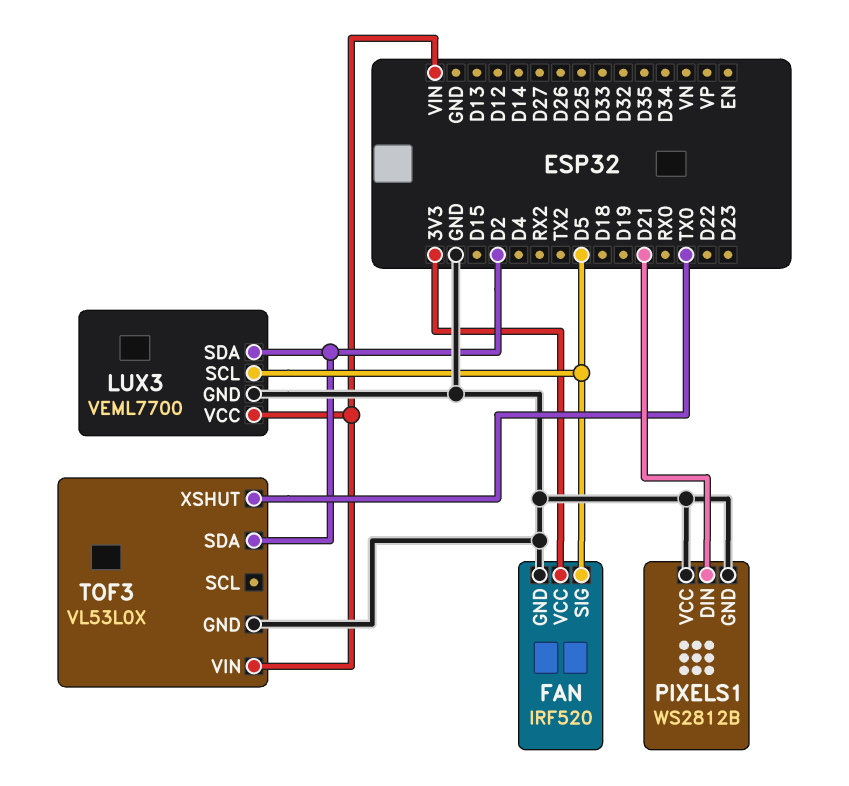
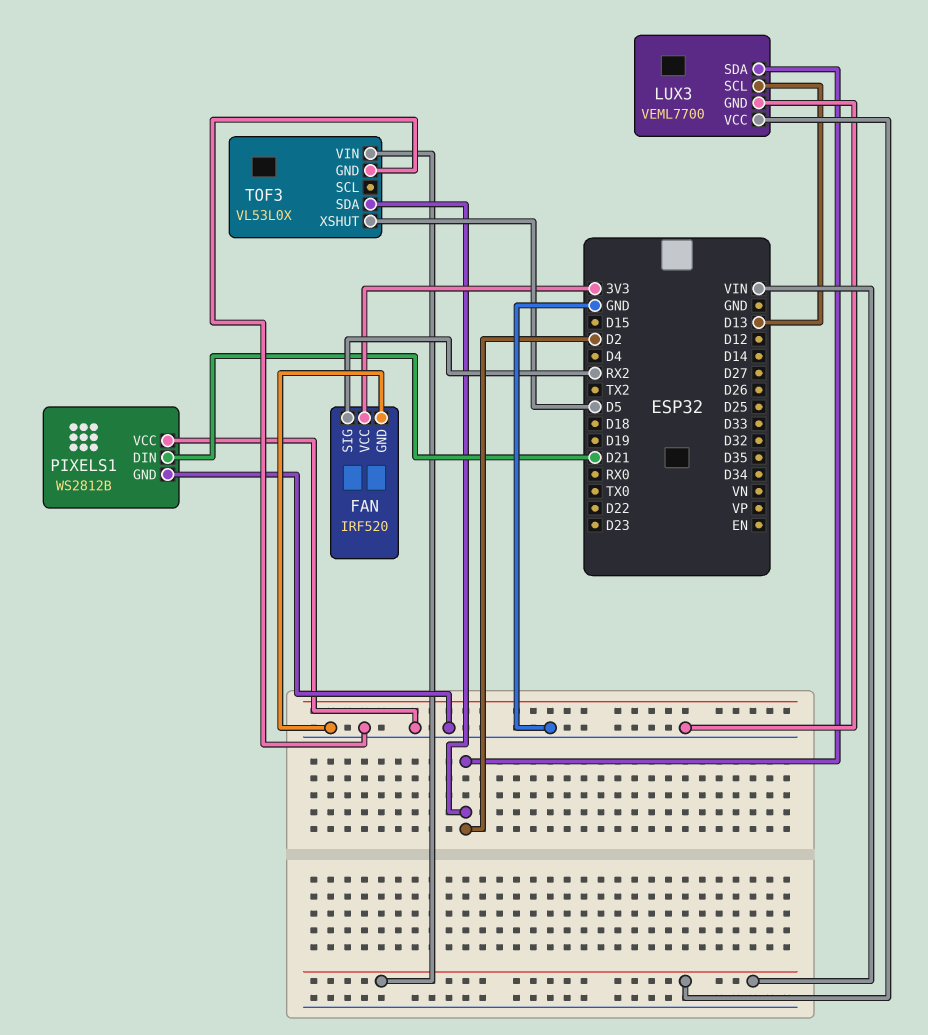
FAN pin SIG: D5 -> RX2
LUX3 pin SCL: D5 -> D13
TOF3 pin XSHUT: TX0 -> D5

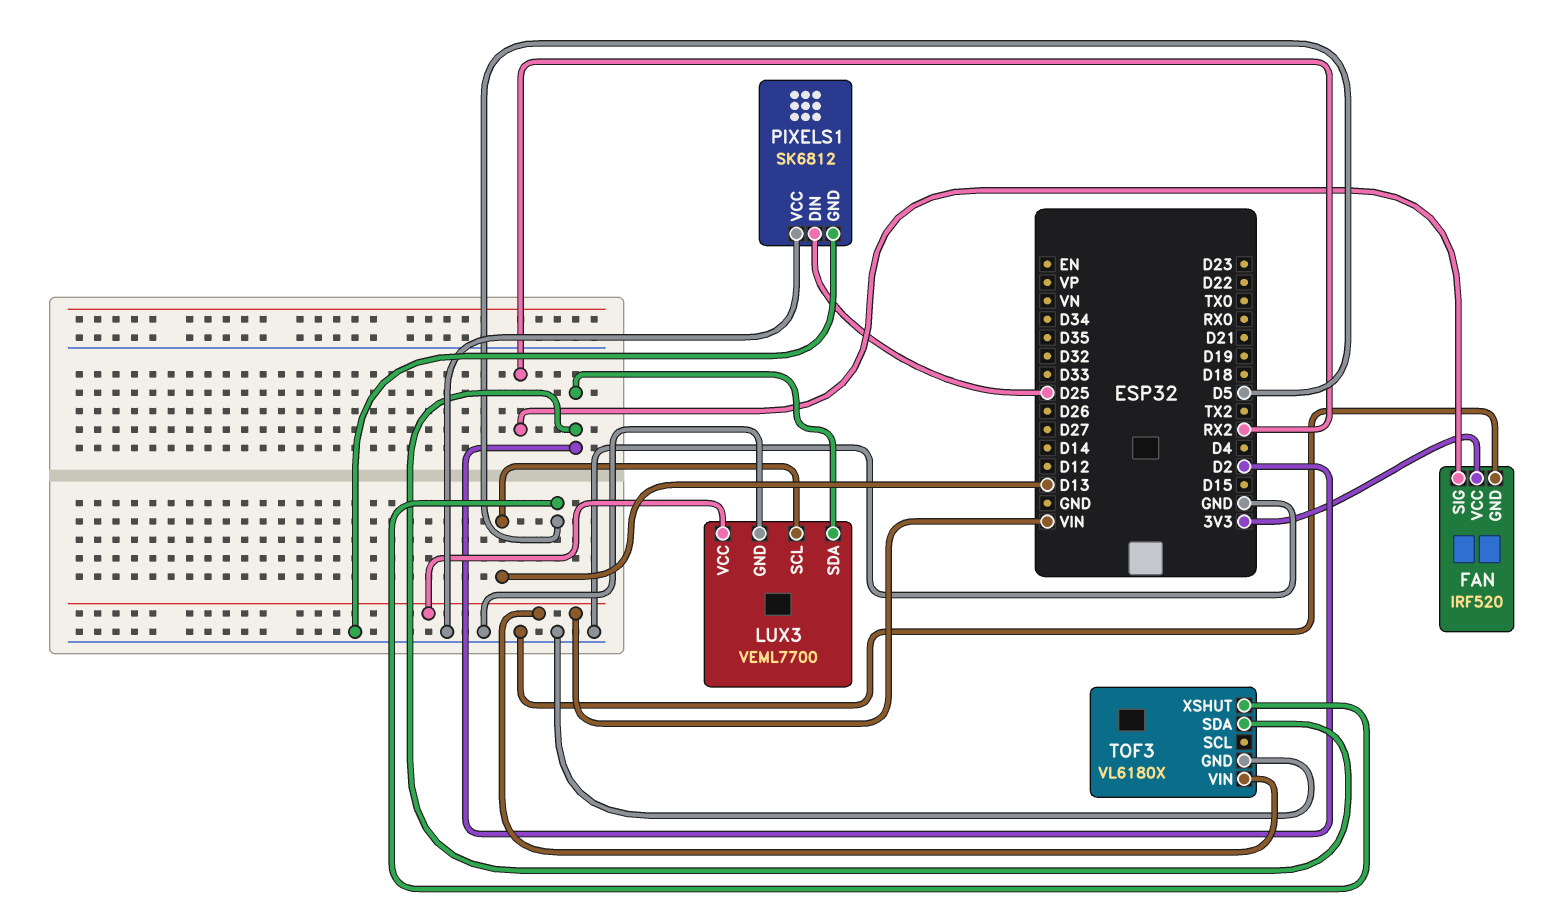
PIXELS1: WS2812B -> SK6812
PIXELS1 pin DIN: D21 -> D25
TOF3: VL53L0X -> VL6180X

